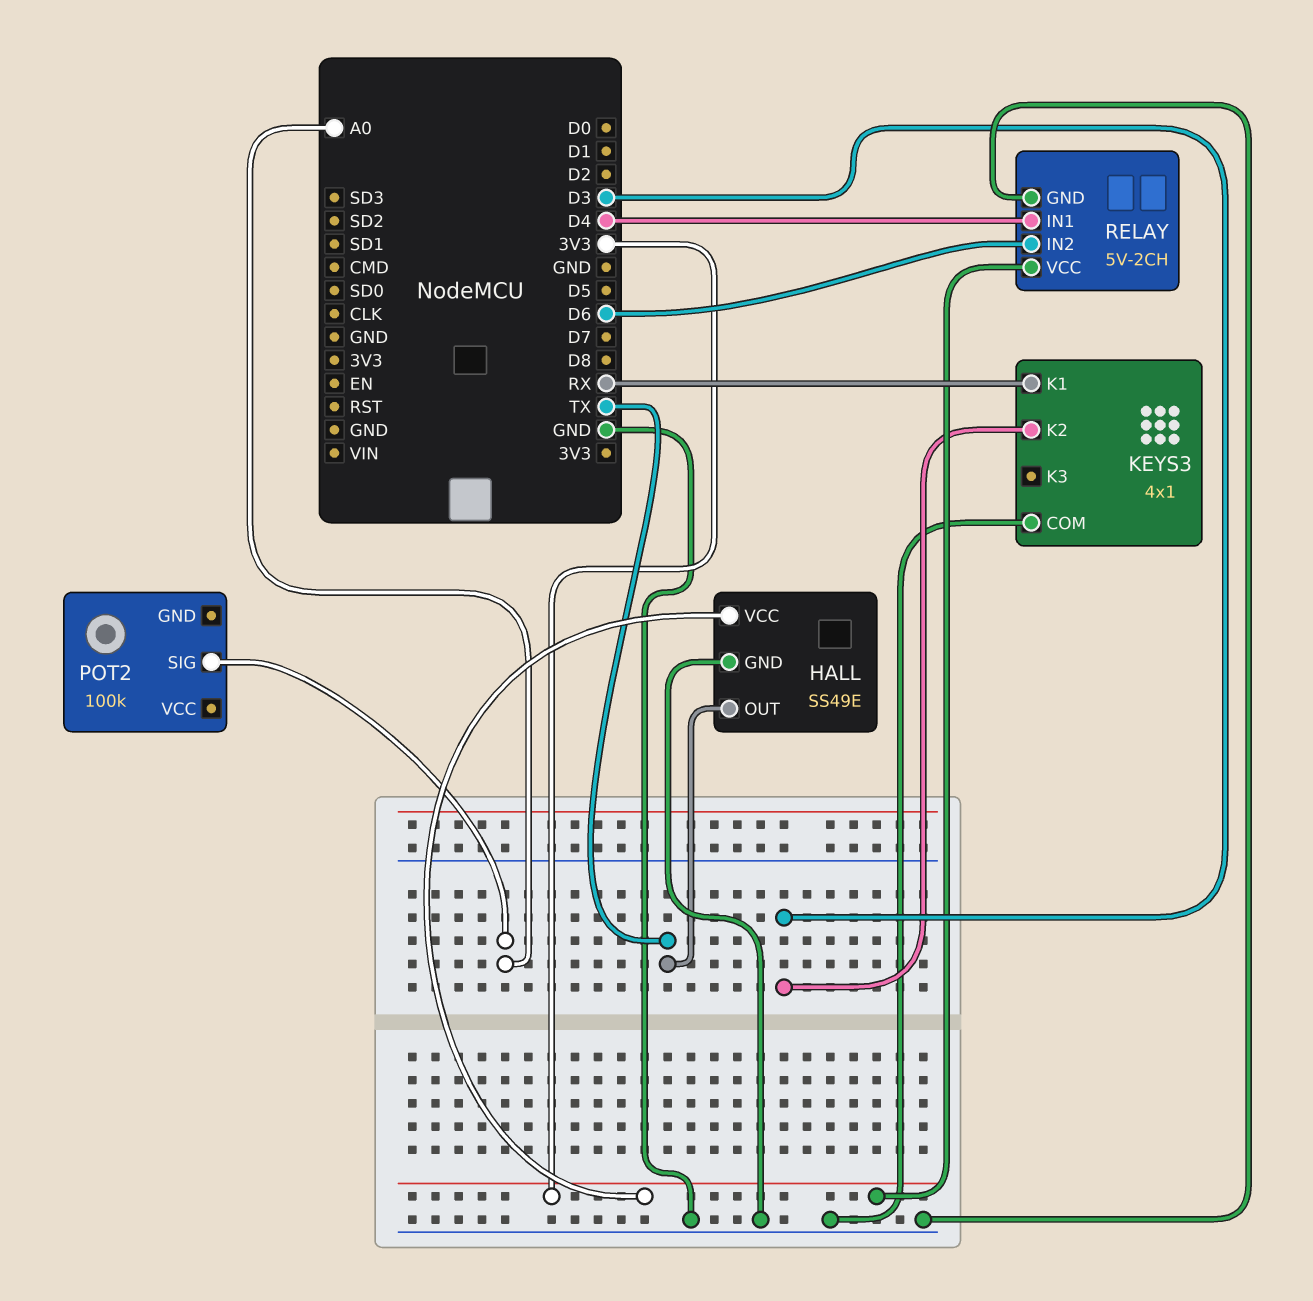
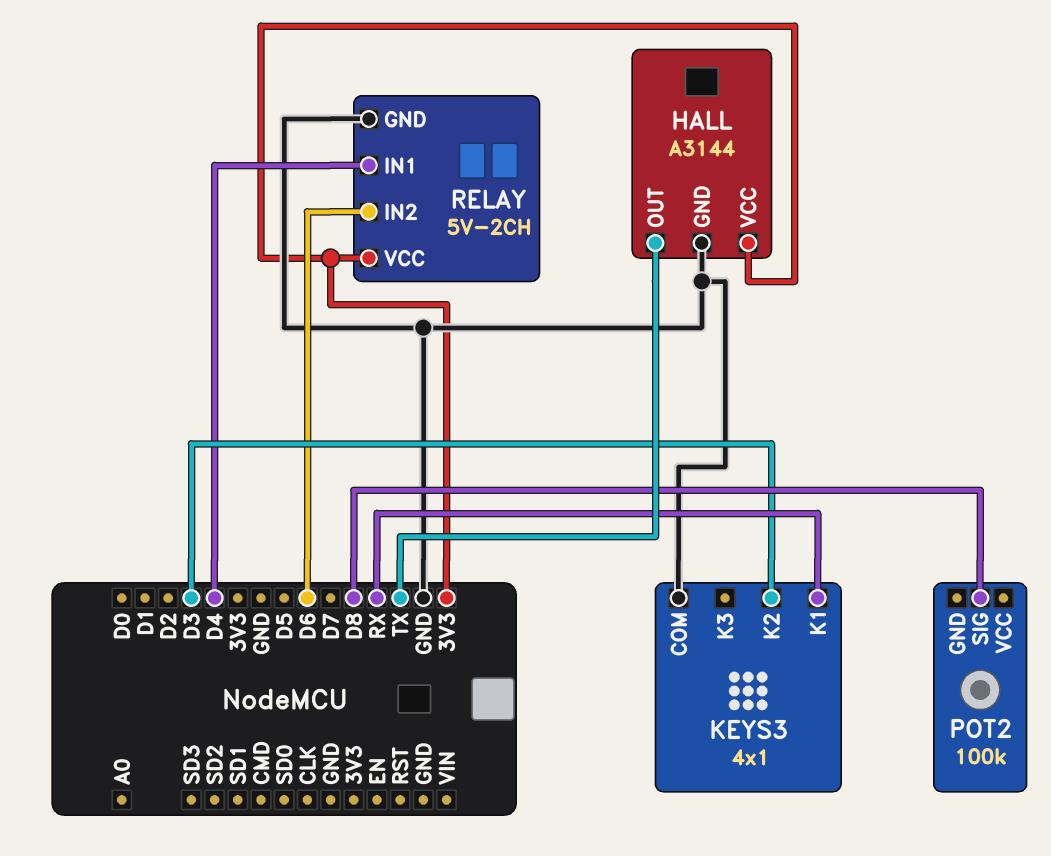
HALL: SS49E -> A3144
POT2 pin SIG: A0 -> D8

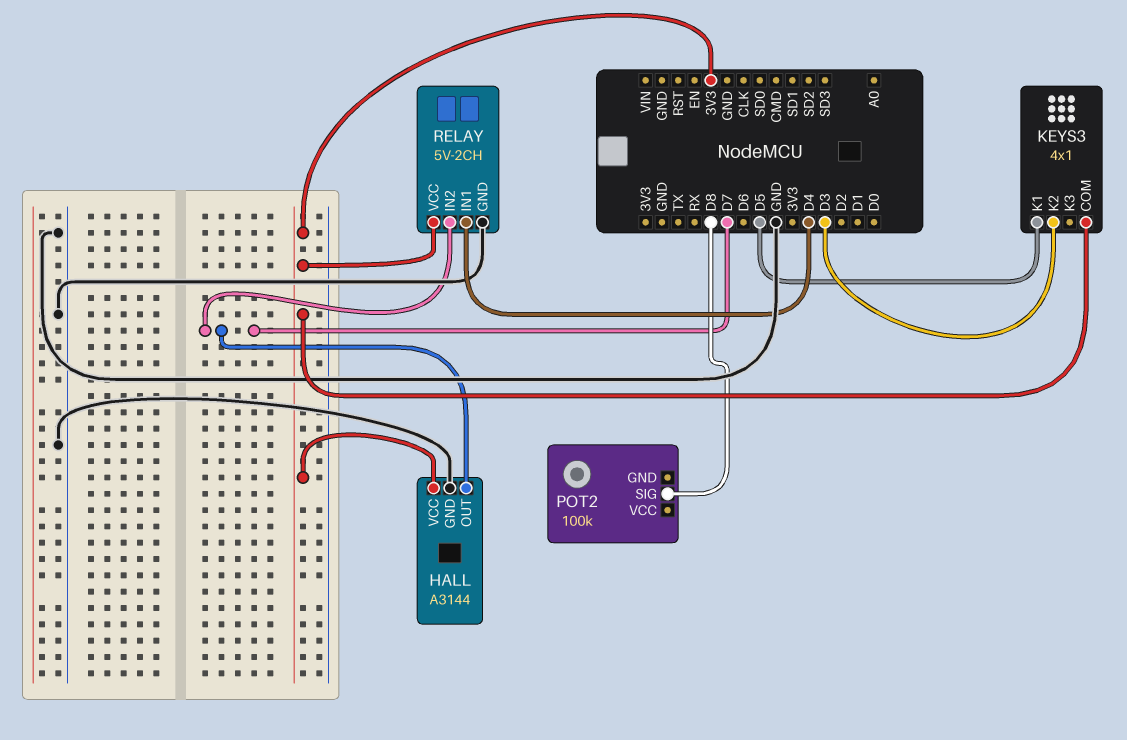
HALL pin OUT: TX -> D7
KEYS3 pin COM: GND -> 3V3
KEYS3 pin K1: RX -> D5
RELAY pin IN2: D6 -> D7

